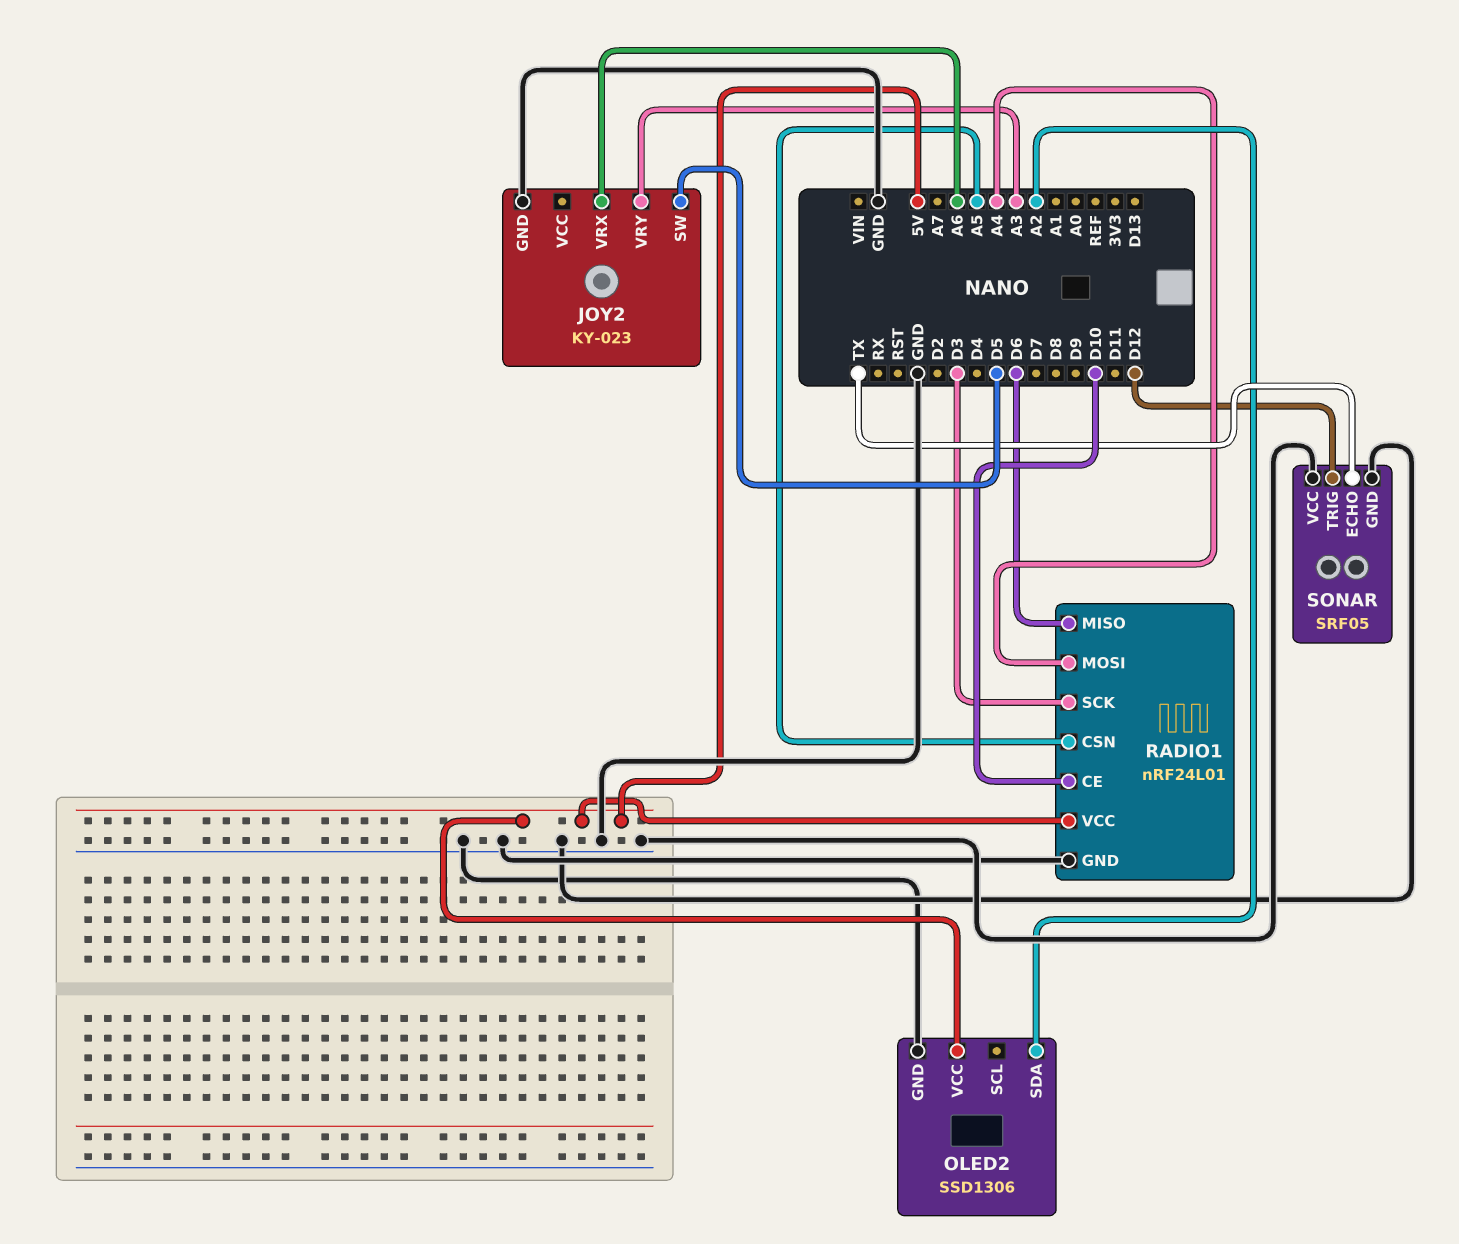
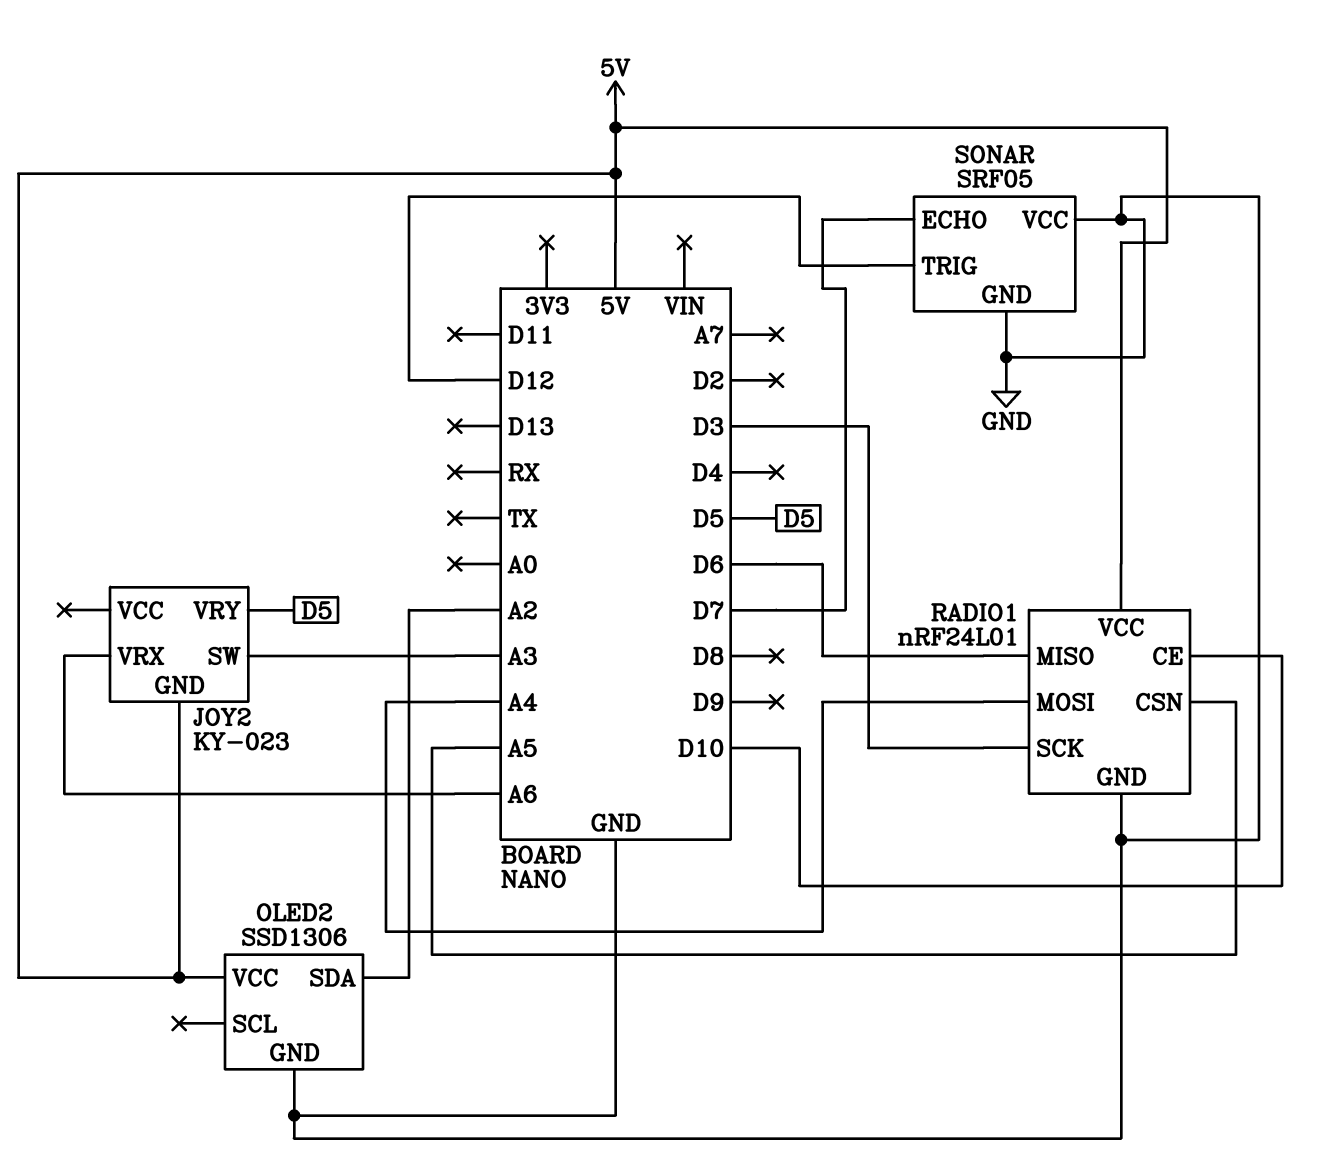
JOY2 pin GND: GND -> 5V
JOY2 pin SW: D5 -> A3
JOY2 pin VRY: A3 -> D5
SONAR pin ECHO: TX -> D7

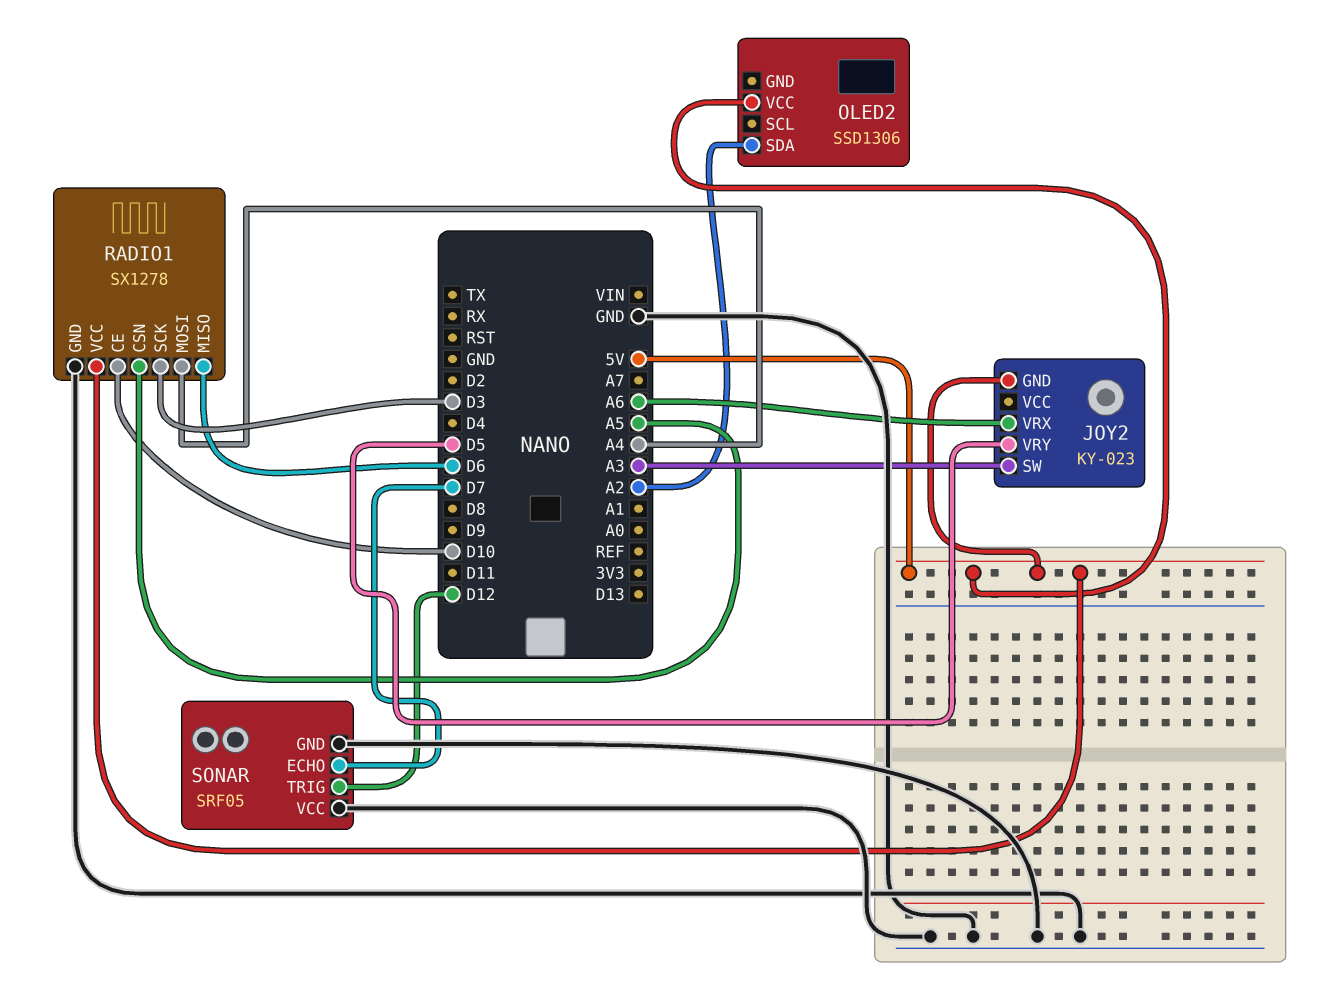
OLED2 pin GND: GND -> none
RADIO1: nRF24L01 -> SX1278

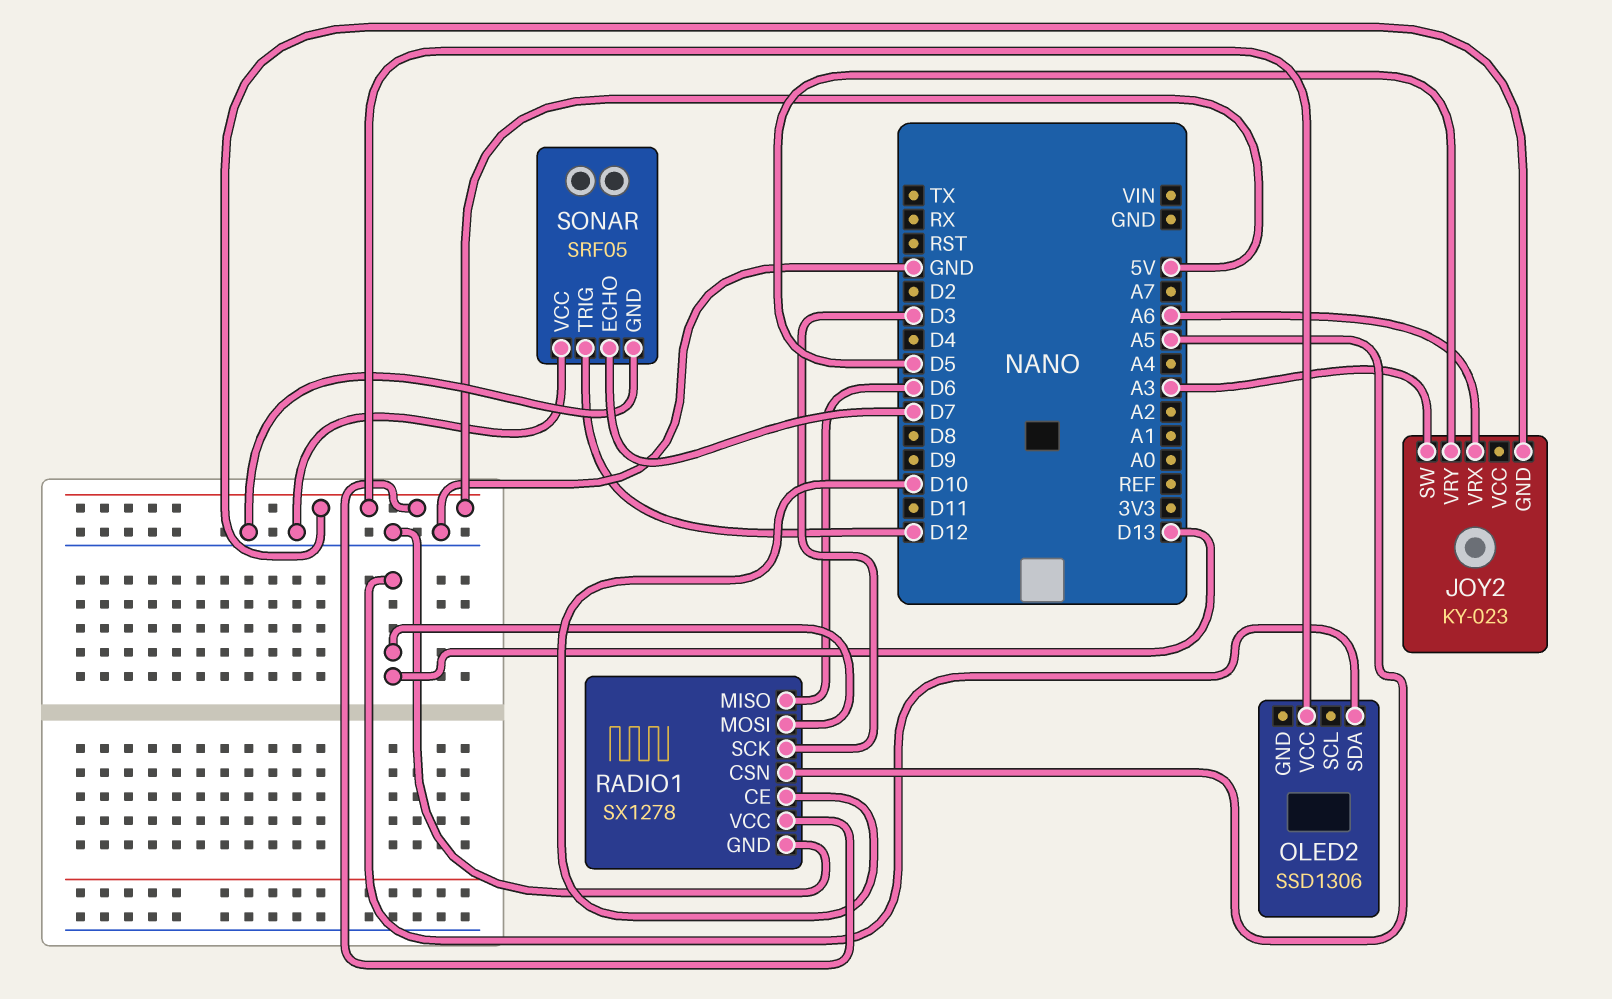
OLED2 pin SDA: A2 -> D13
RADIO1 pin MOSI: A4 -> D13

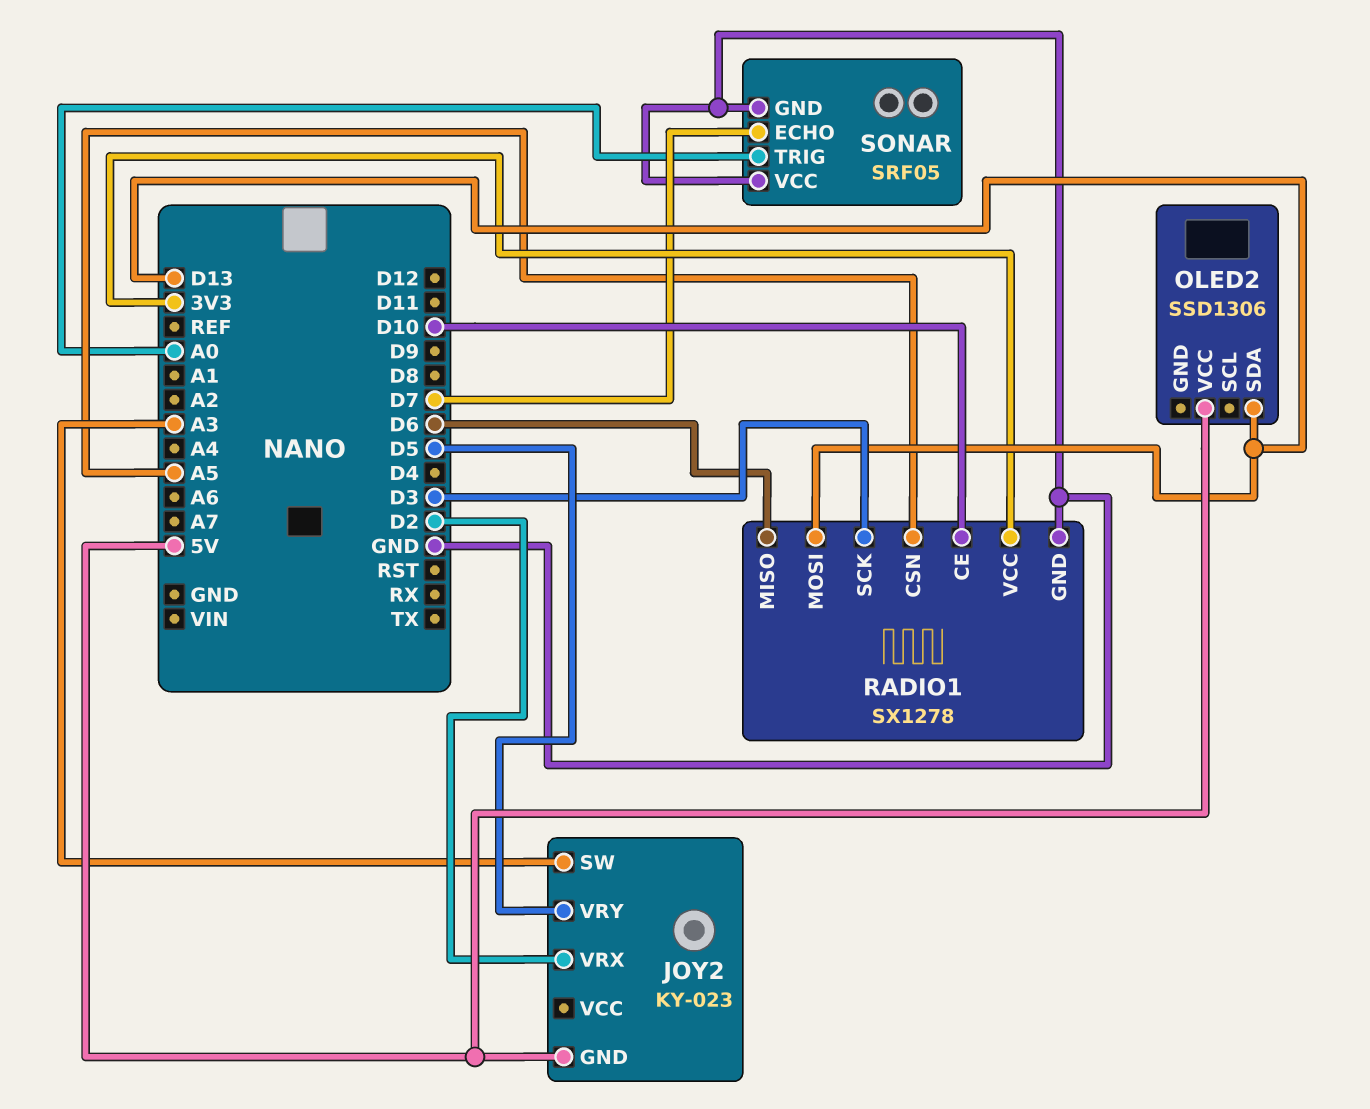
JOY2 pin VRX: A6 -> D2
RADIO1 pin VCC: 5V -> 3V3
SONAR pin TRIG: D12 -> A0

